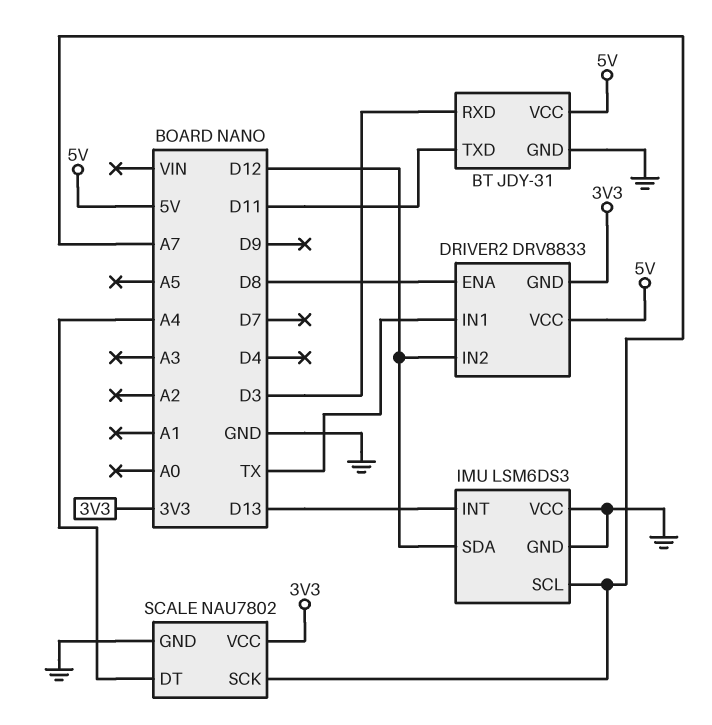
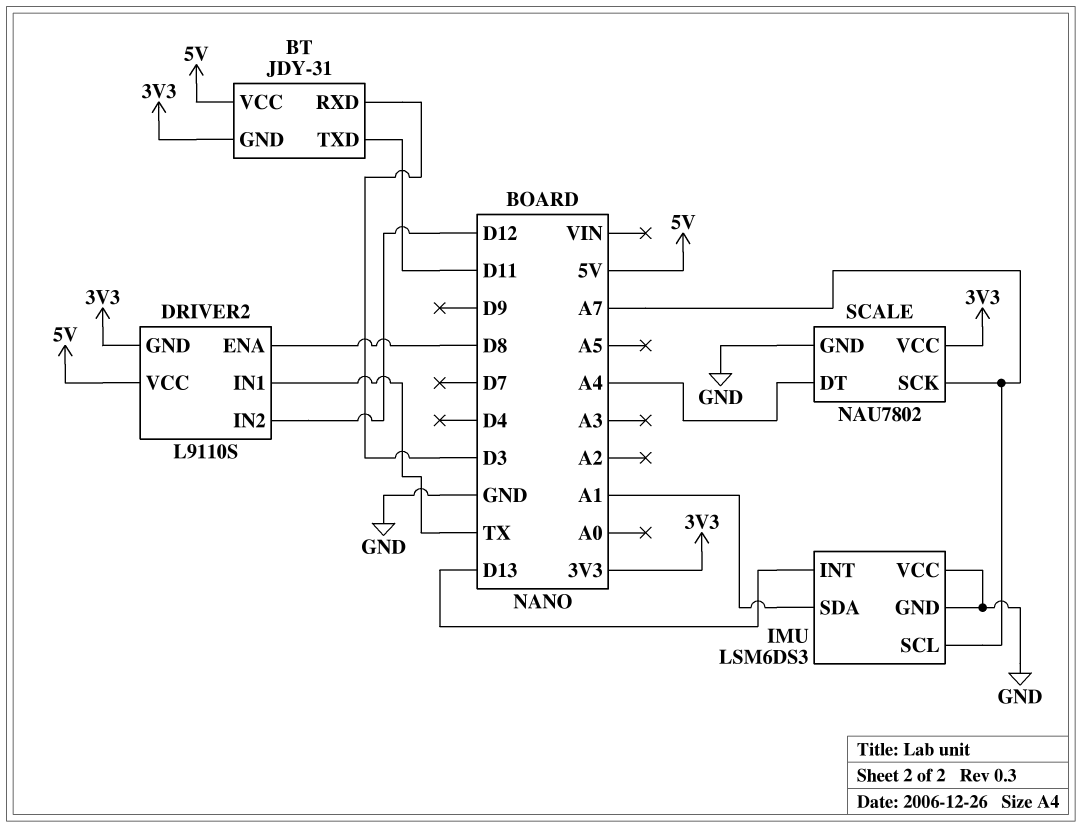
BT pin GND: GND -> 3V3
DRIVER2: DRV8833 -> L9110S
IMU pin SDA: D12 -> A1

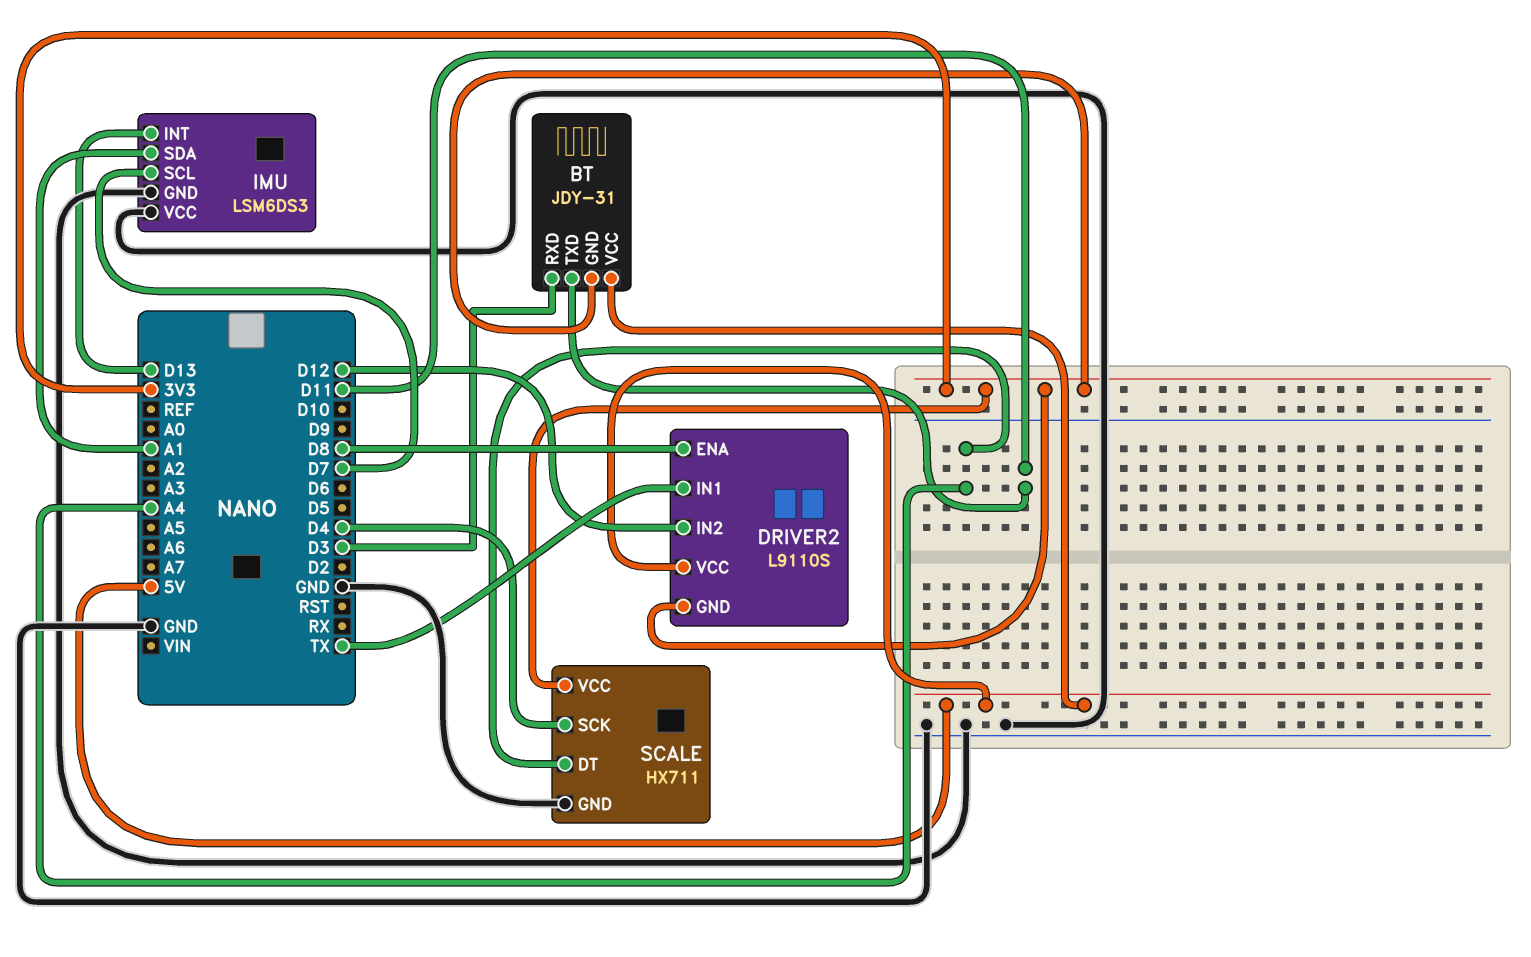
IMU pin SCL: A7 -> D7
SCALE: NAU7802 -> HX711
SCALE pin SCK: A7 -> D4

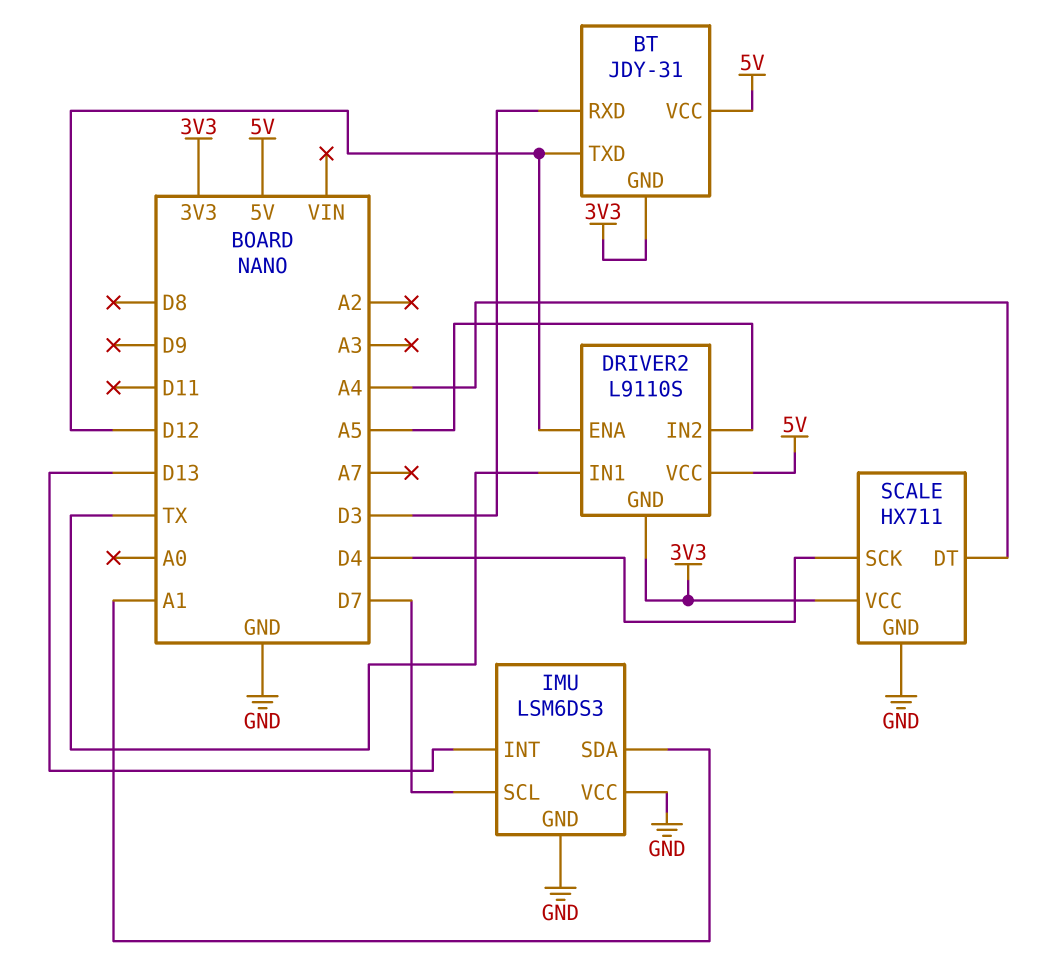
BT pin TXD: D11 -> D12
DRIVER2 pin ENA: D8 -> D12
DRIVER2 pin IN2: D12 -> A5

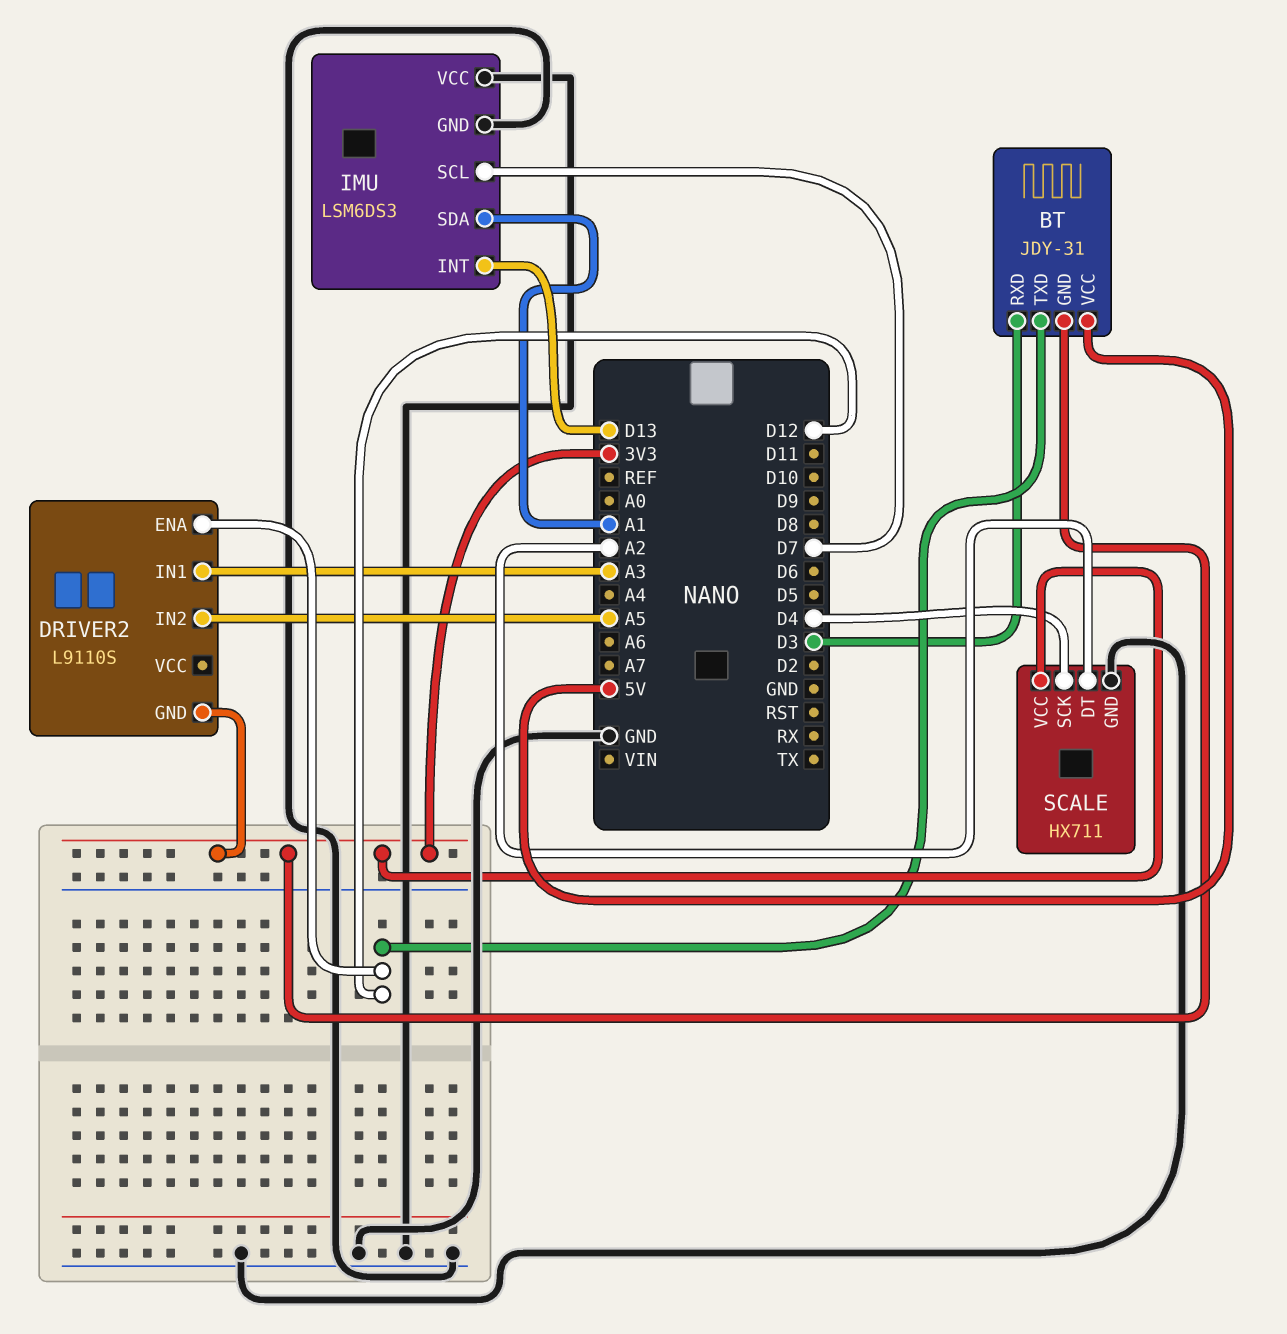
DRIVER2 pin IN1: TX -> A3
DRIVER2 pin VCC: 5V -> none
SCALE pin DT: A4 -> A2

